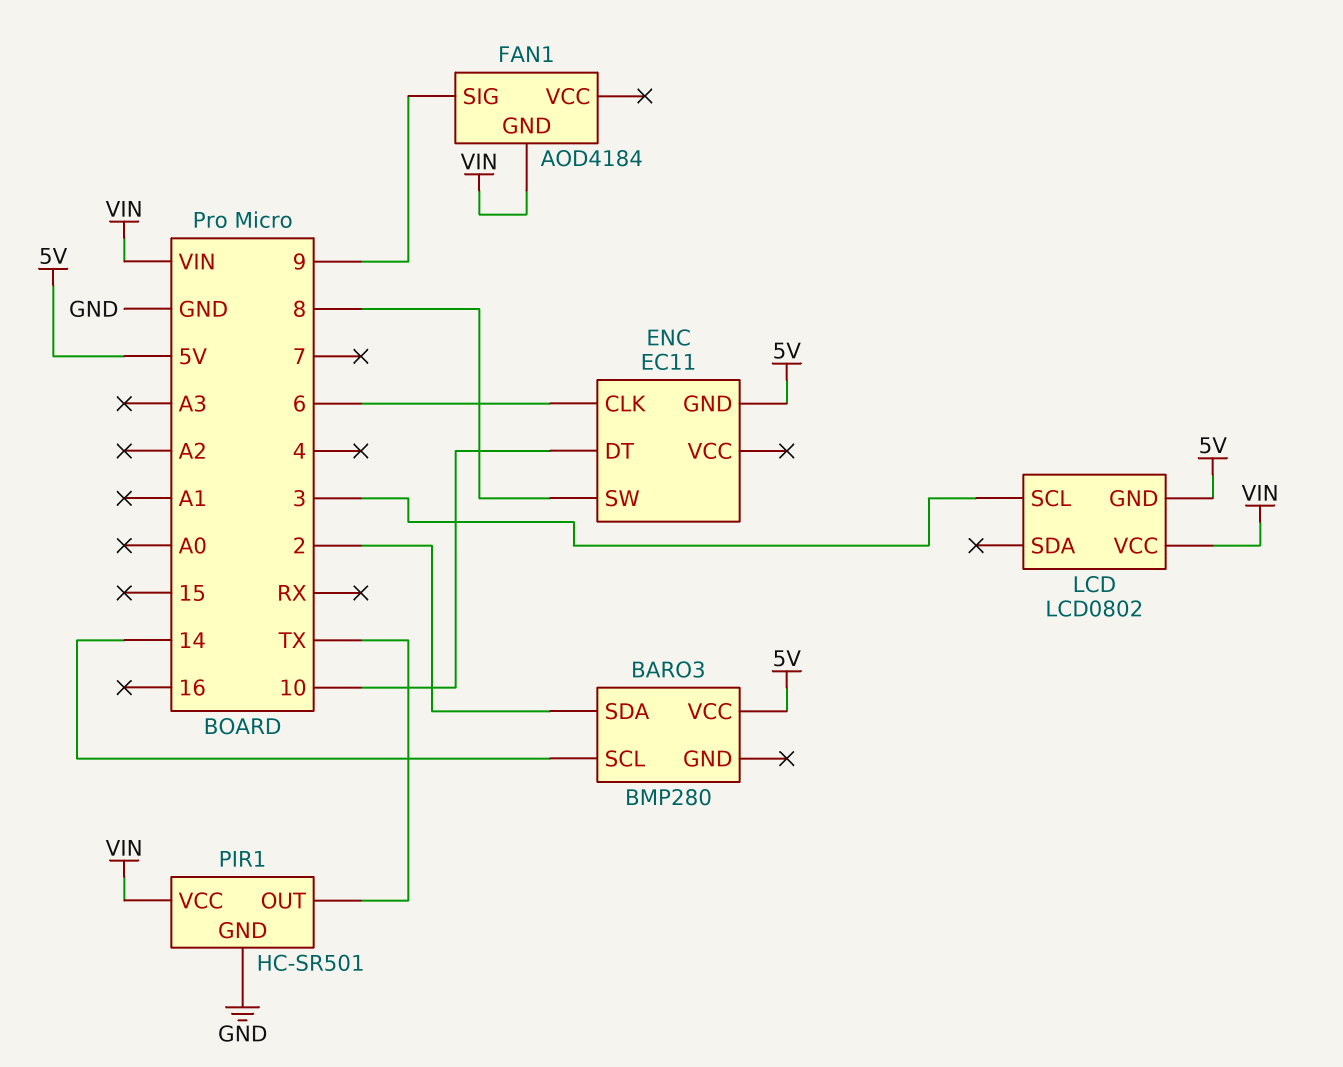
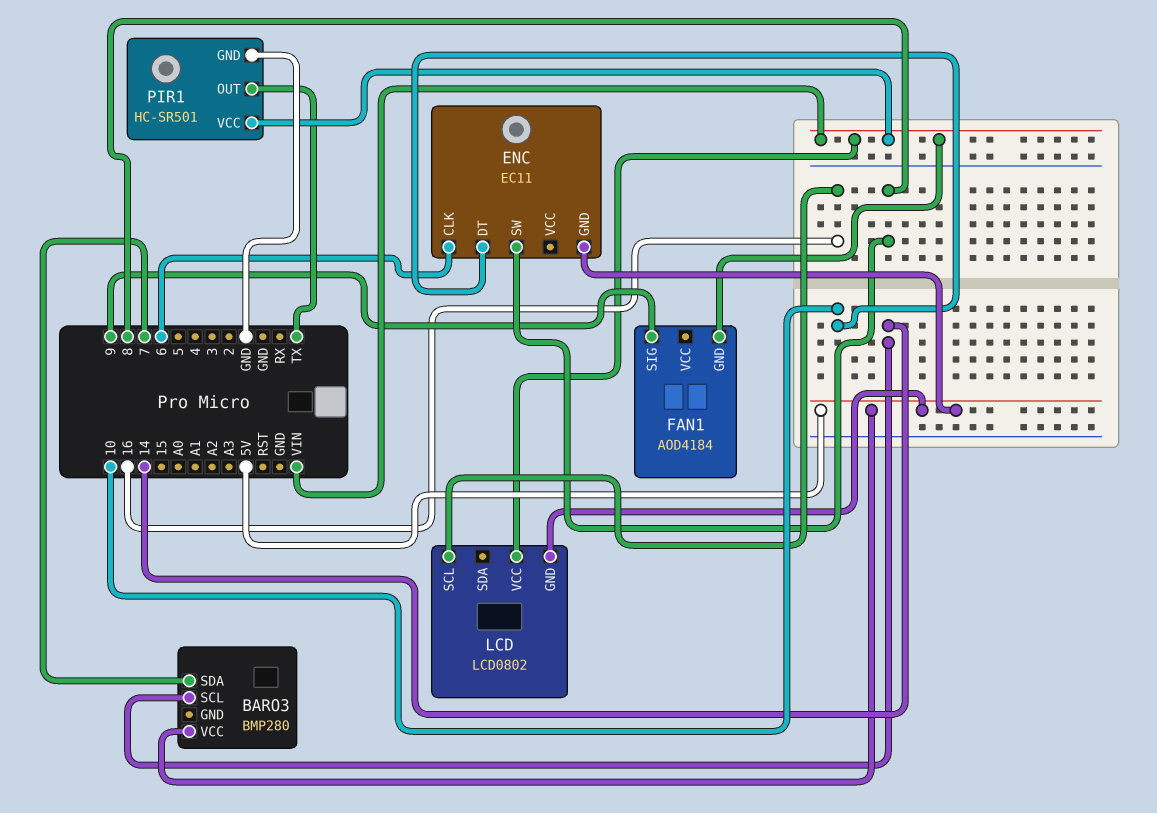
BARO3 pin SDA: 2 -> 7
LCD pin SCL: 3 -> 16

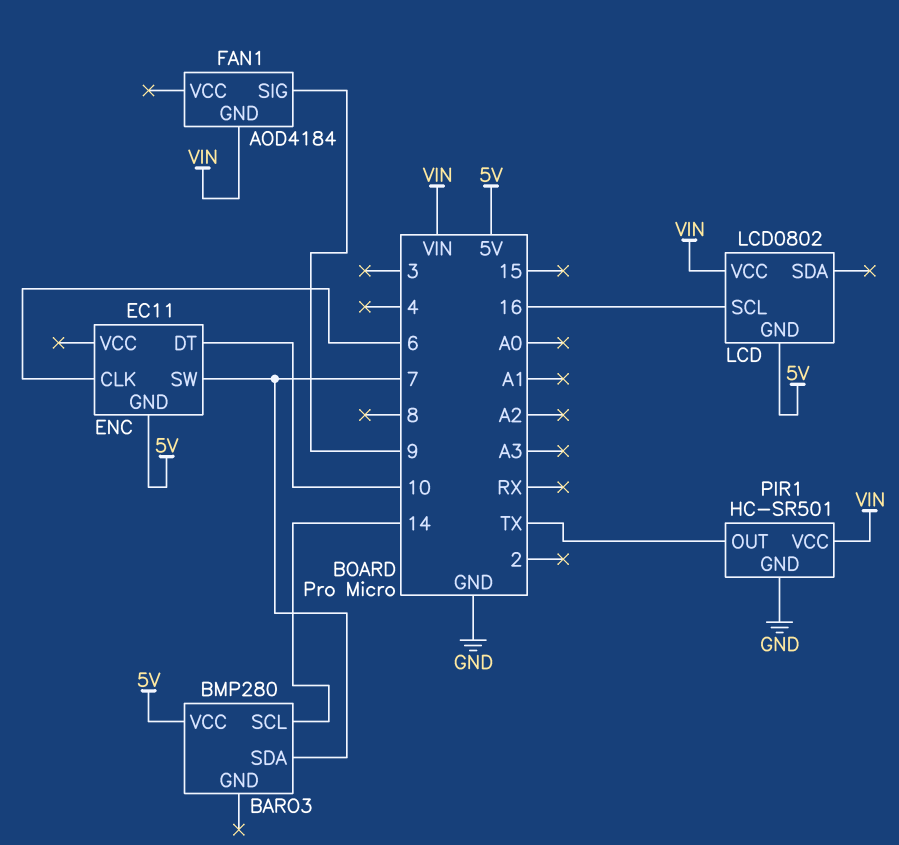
ENC pin SW: 8 -> 7

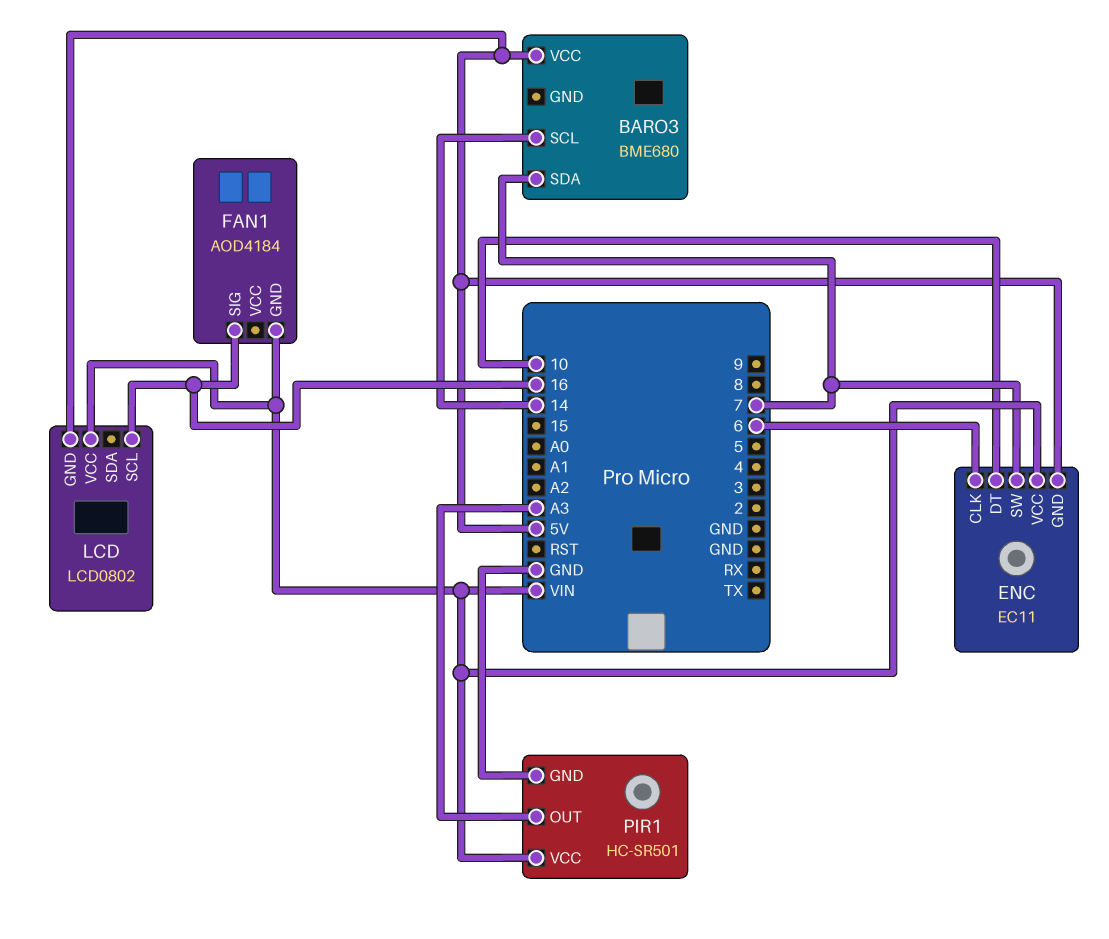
BARO3: BMP280 -> BME680
ENC pin VCC: none -> VIN
FAN1 pin SIG: 9 -> 16
PIR1 pin OUT: TX -> A3

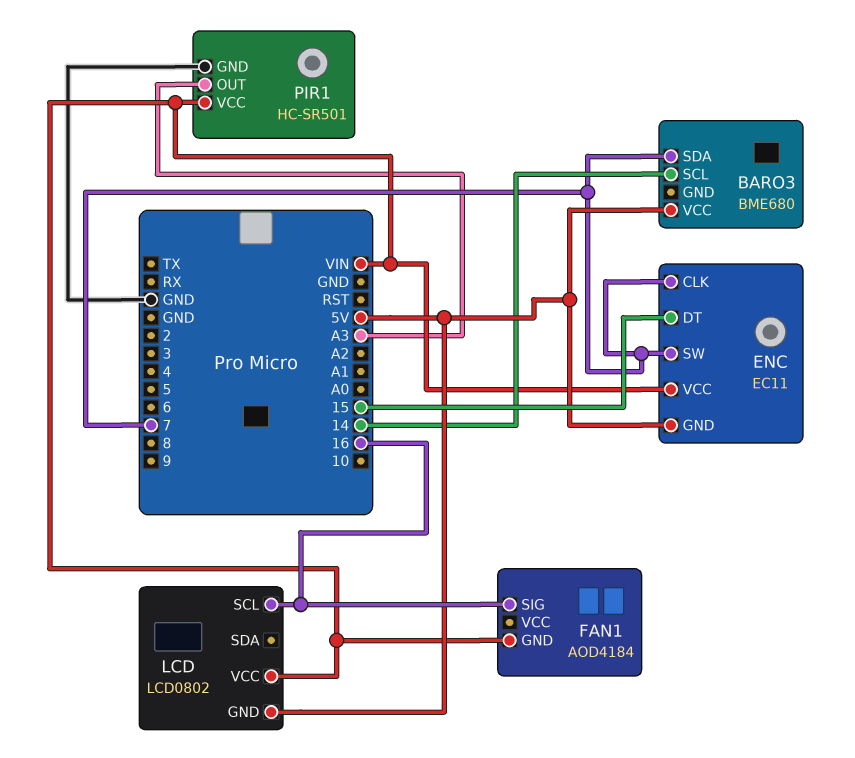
ENC pin CLK: 6 -> 7
ENC pin DT: 10 -> 15

